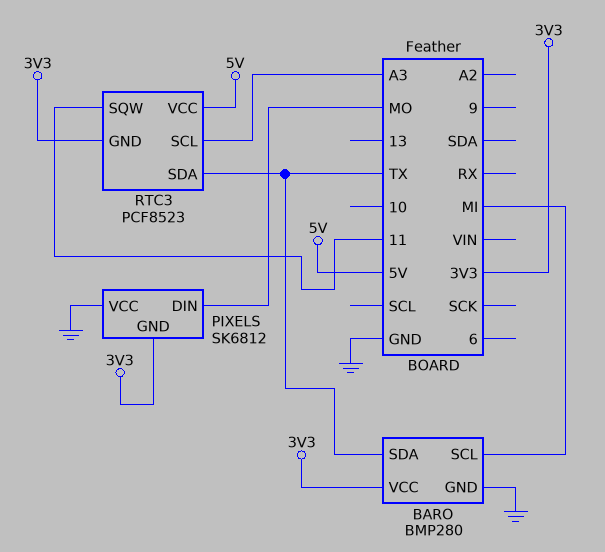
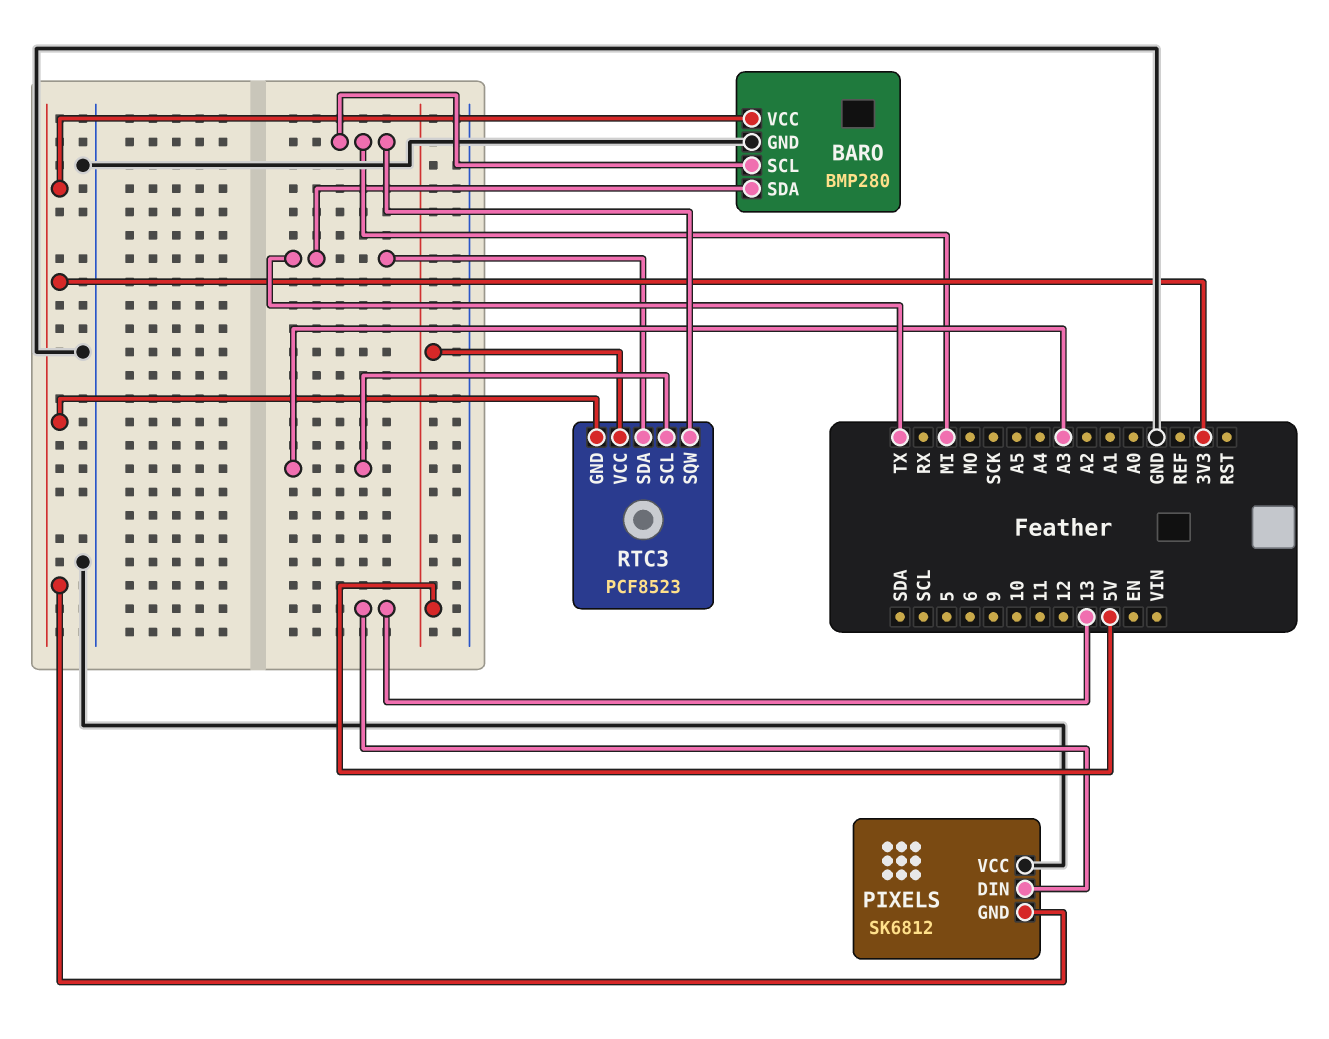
PIXELS pin DIN: MO -> 13
RTC3 pin SQW: 11 -> MI

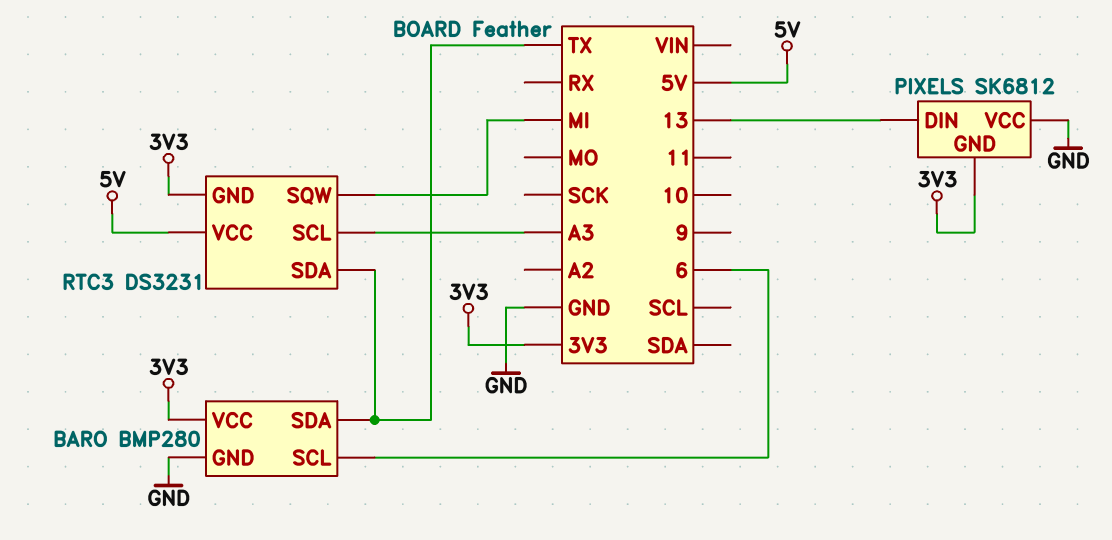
BARO pin SCL: MI -> 6
RTC3: PCF8523 -> DS3231

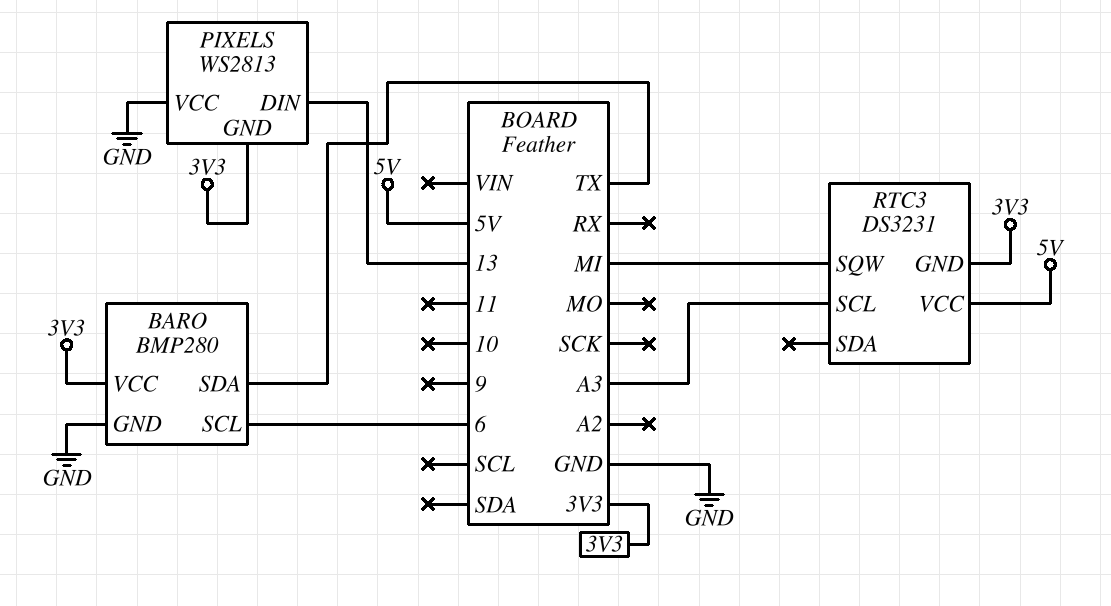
PIXELS: SK6812 -> WS2813
RTC3 pin SDA: TX -> none

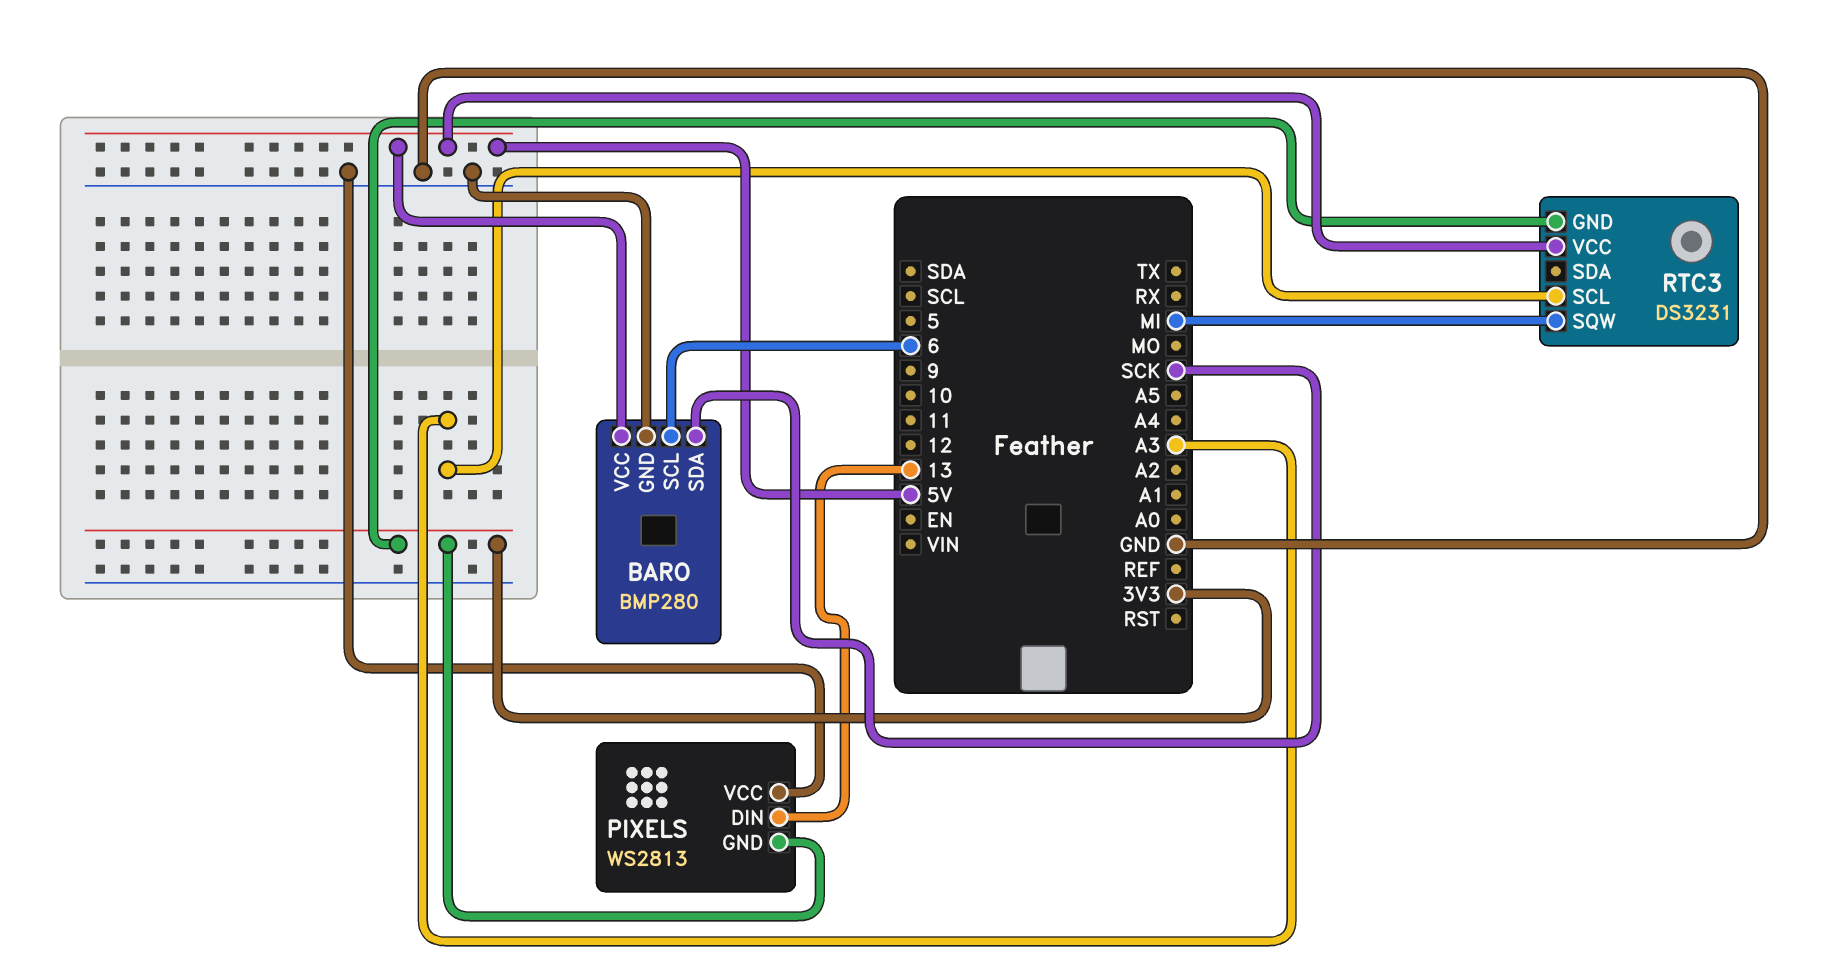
BARO pin SDA: TX -> SCK
BARO pin VCC: 3V3 -> 5V

